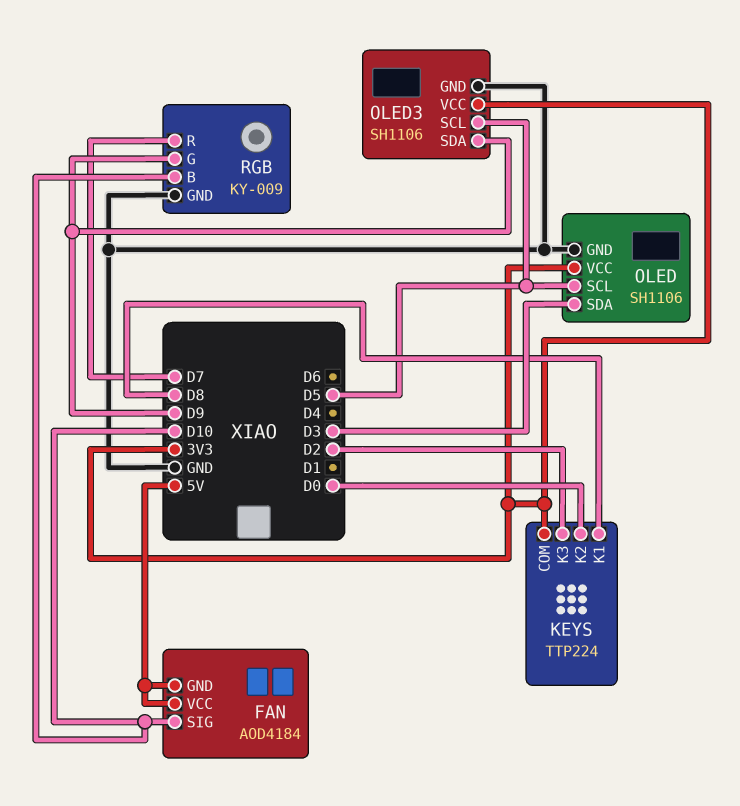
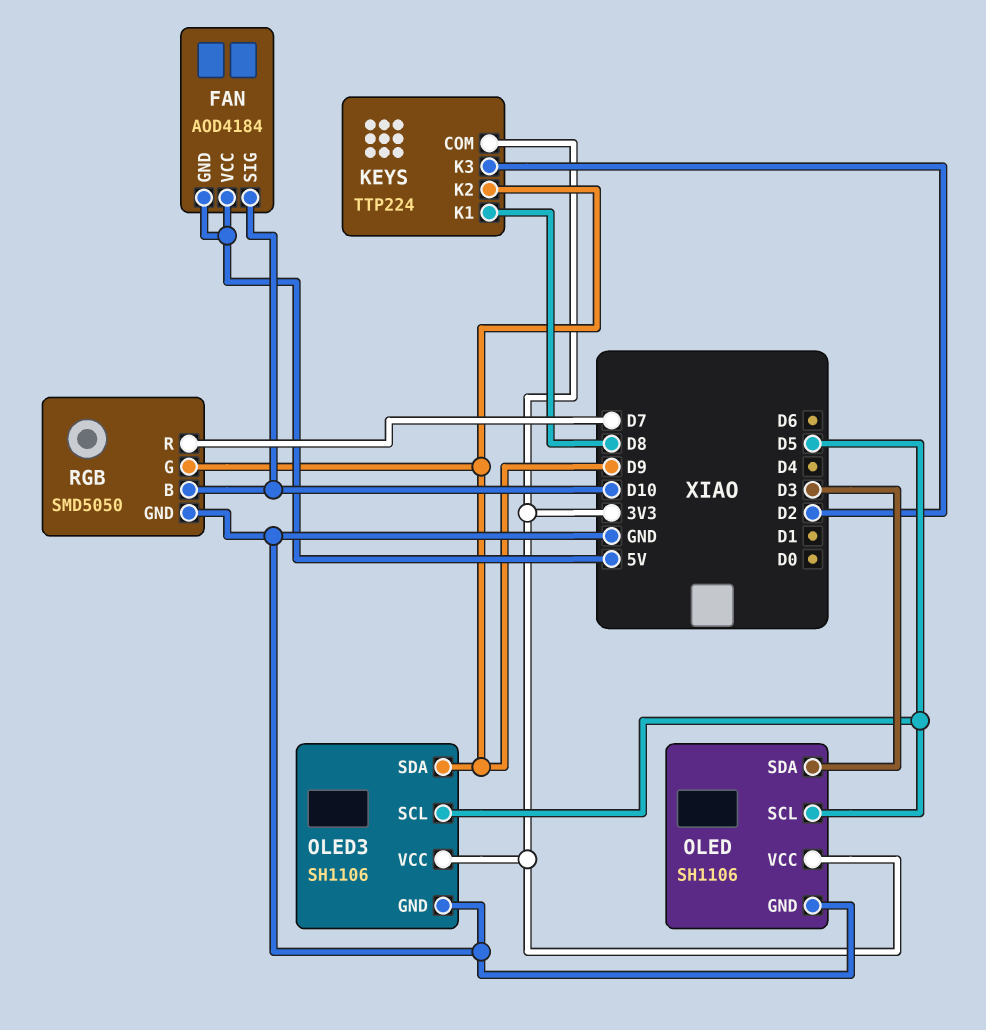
KEYS pin K2: D0 -> D9
RGB: KY-009 -> SMD5050

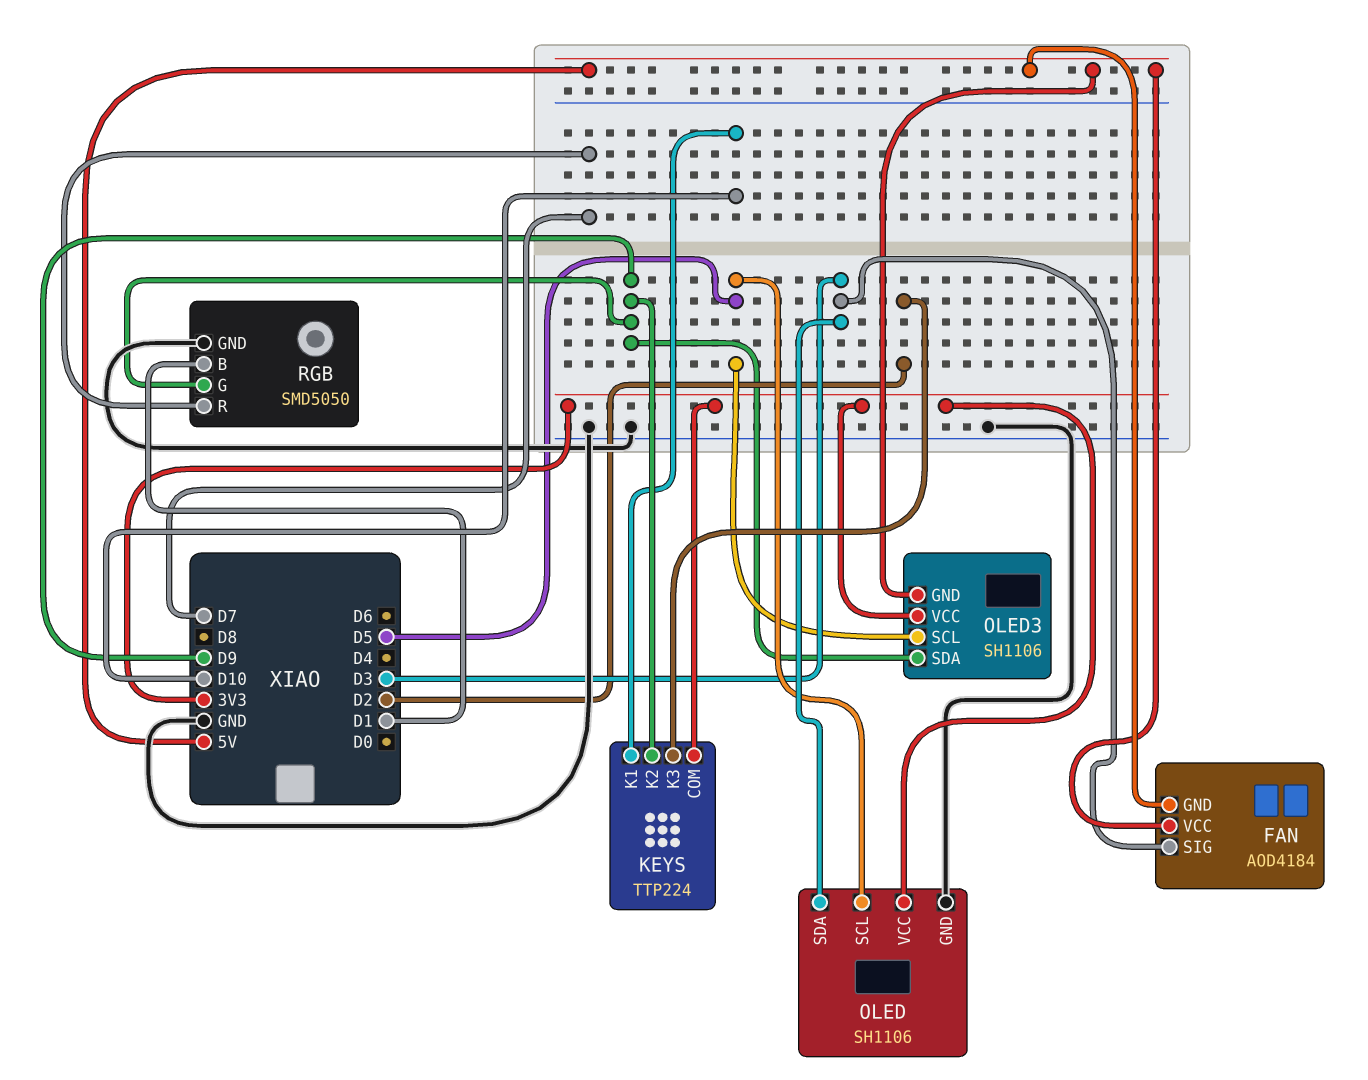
FAN pin SIG: D10 -> D3
KEYS pin K1: D8 -> D10
OLED3 pin GND: GND -> 5V
RGB pin B: D10 -> D1

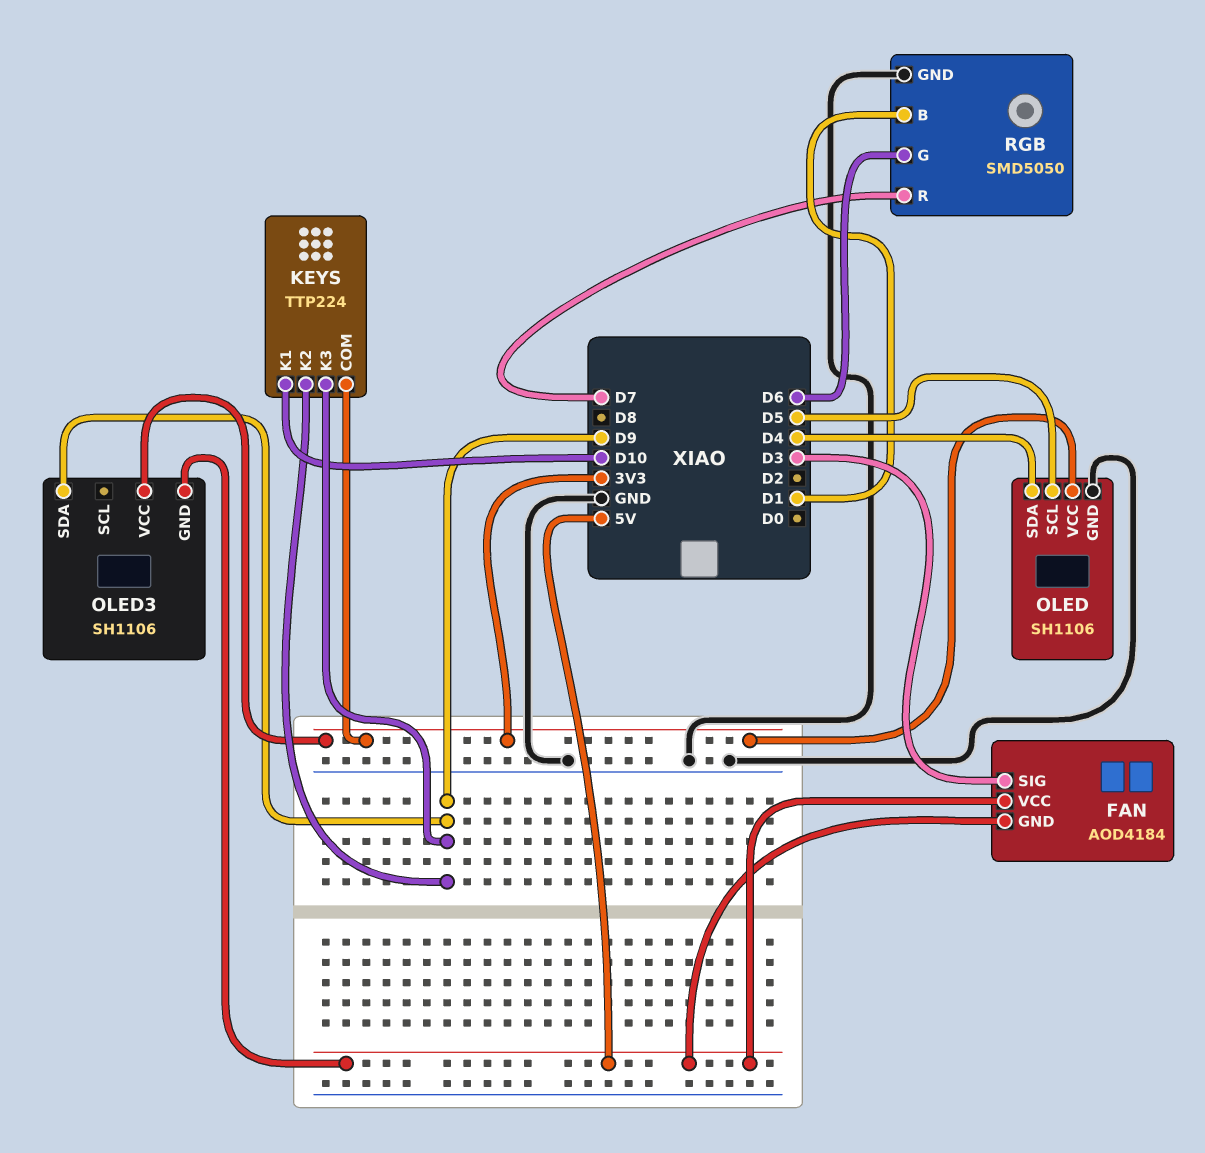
KEYS pin K3: D2 -> D9
OLED pin SDA: D3 -> D4
OLED3 pin SCL: D5 -> none
RGB pin G: D9 -> D6

